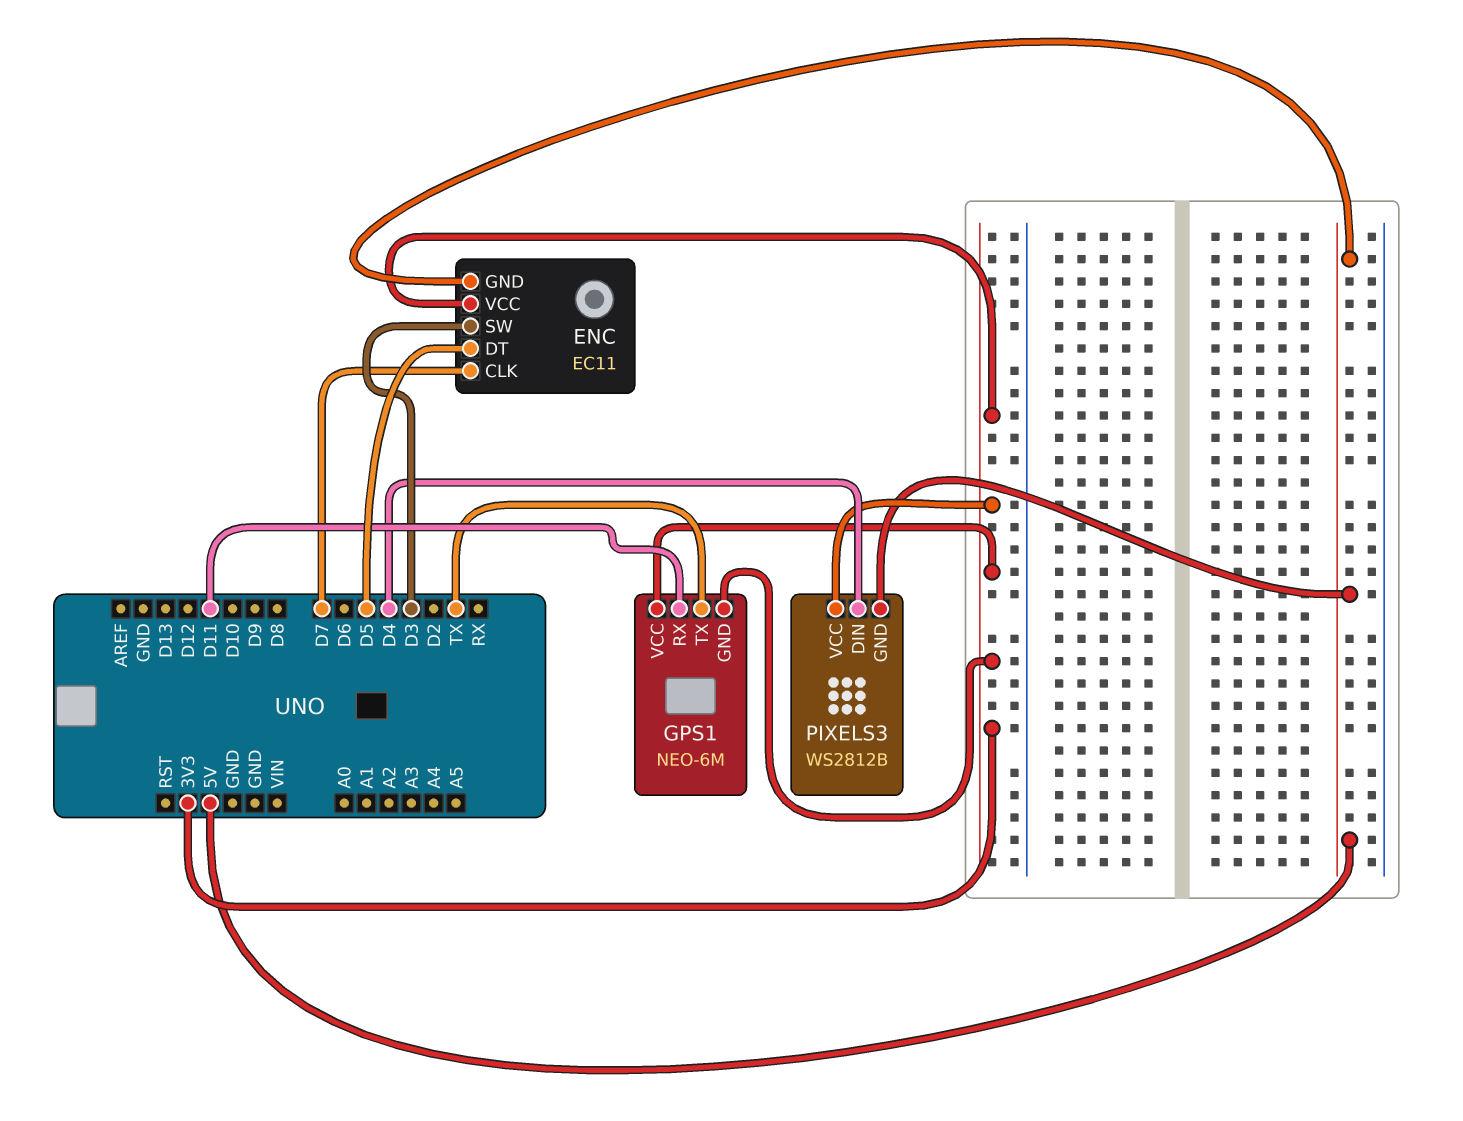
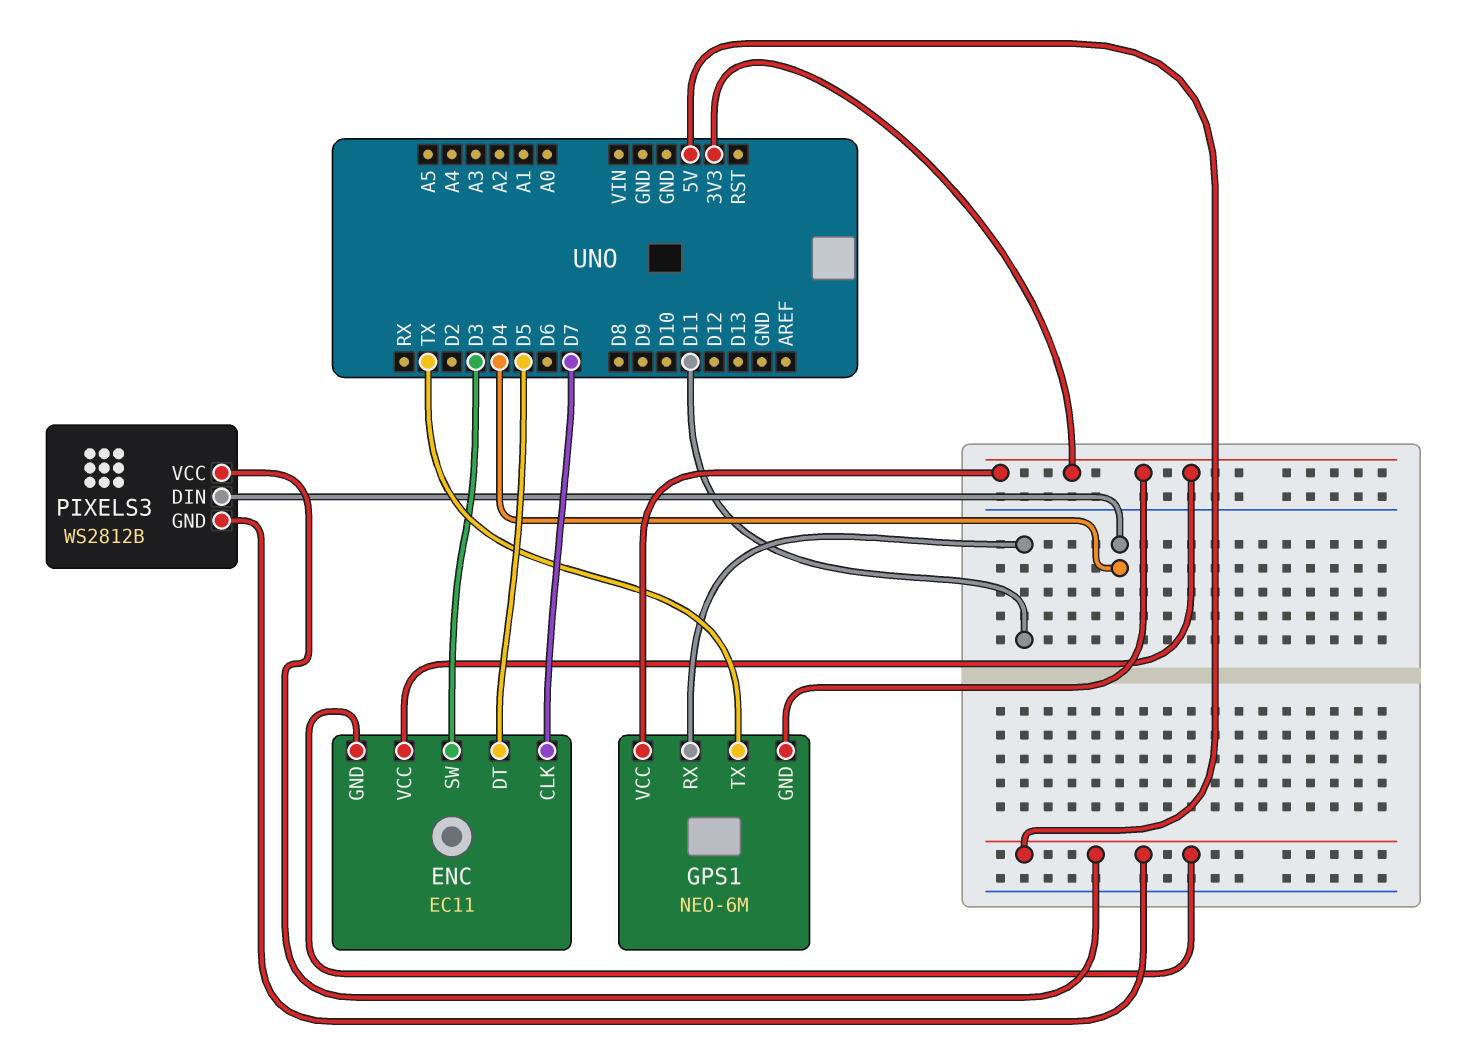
PIXELS3 pin VCC: 3V3 -> 5V

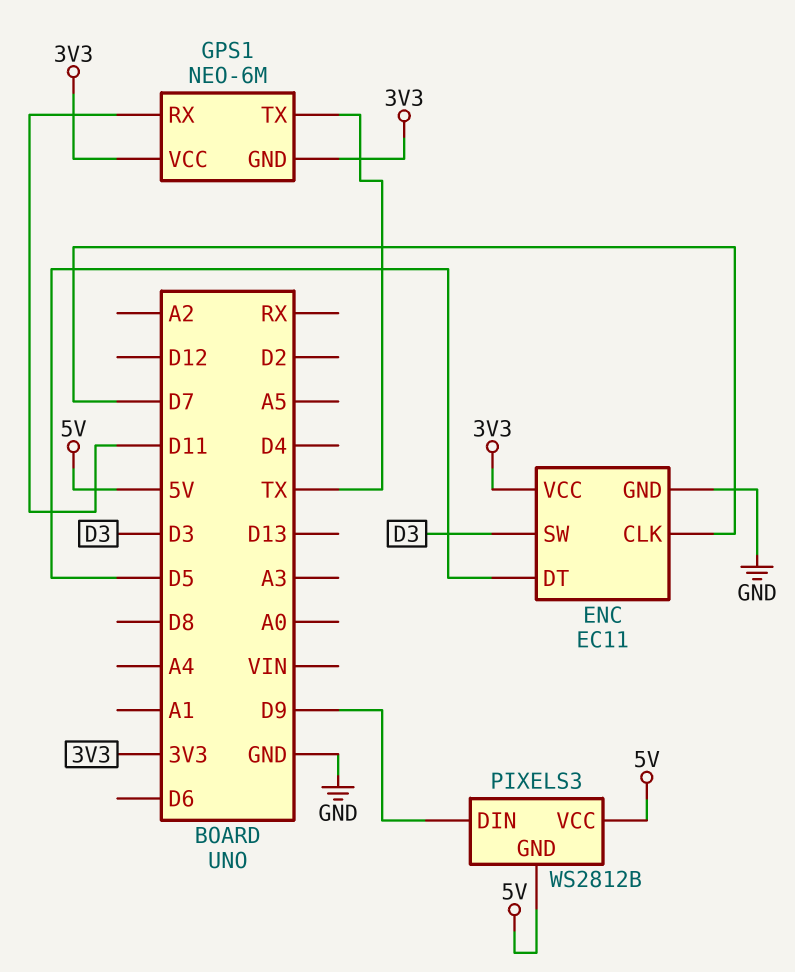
ENC pin GND: 5V -> GND
PIXELS3 pin DIN: D4 -> D9

